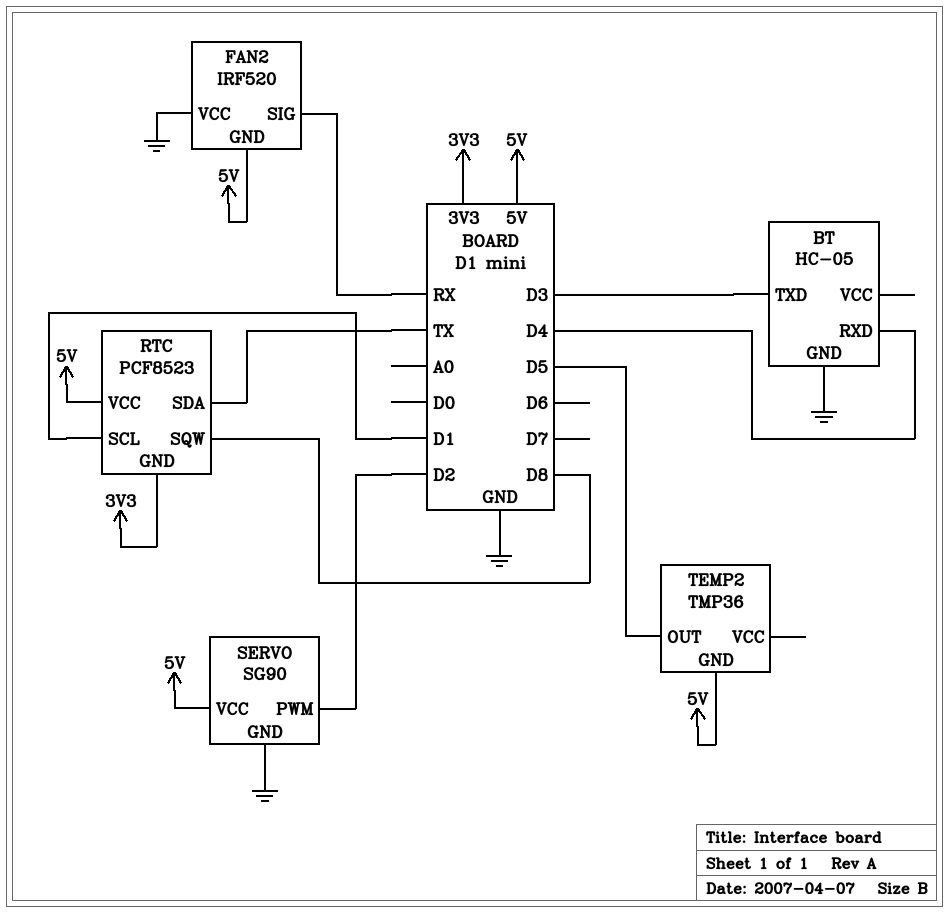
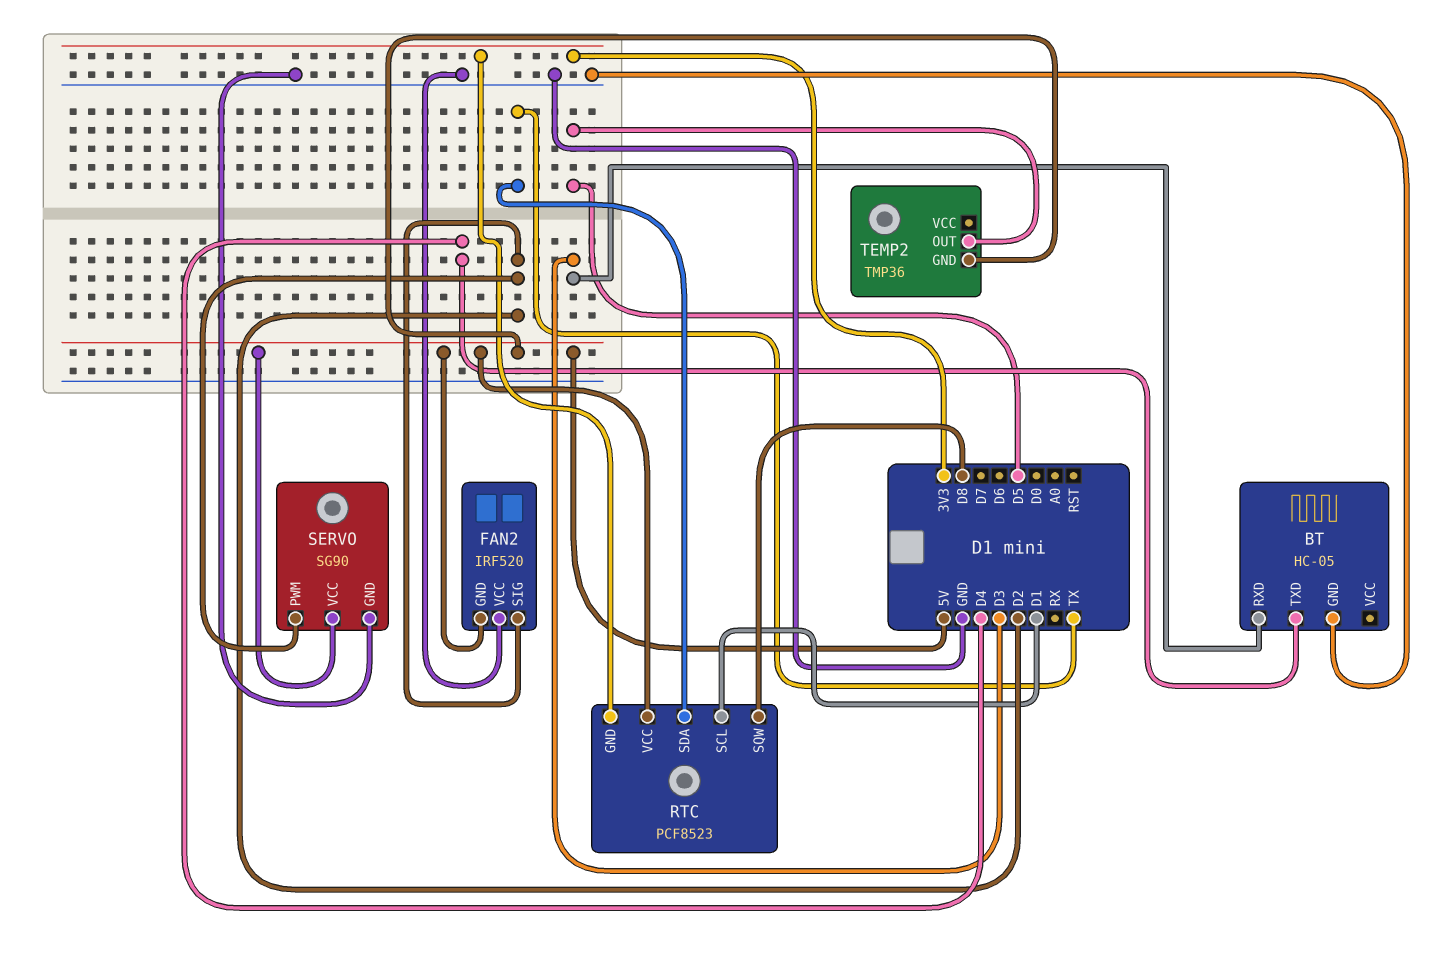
BT pin RXD: D4 -> D3
BT pin TXD: D3 -> D4
FAN2 pin SIG: RX -> D2

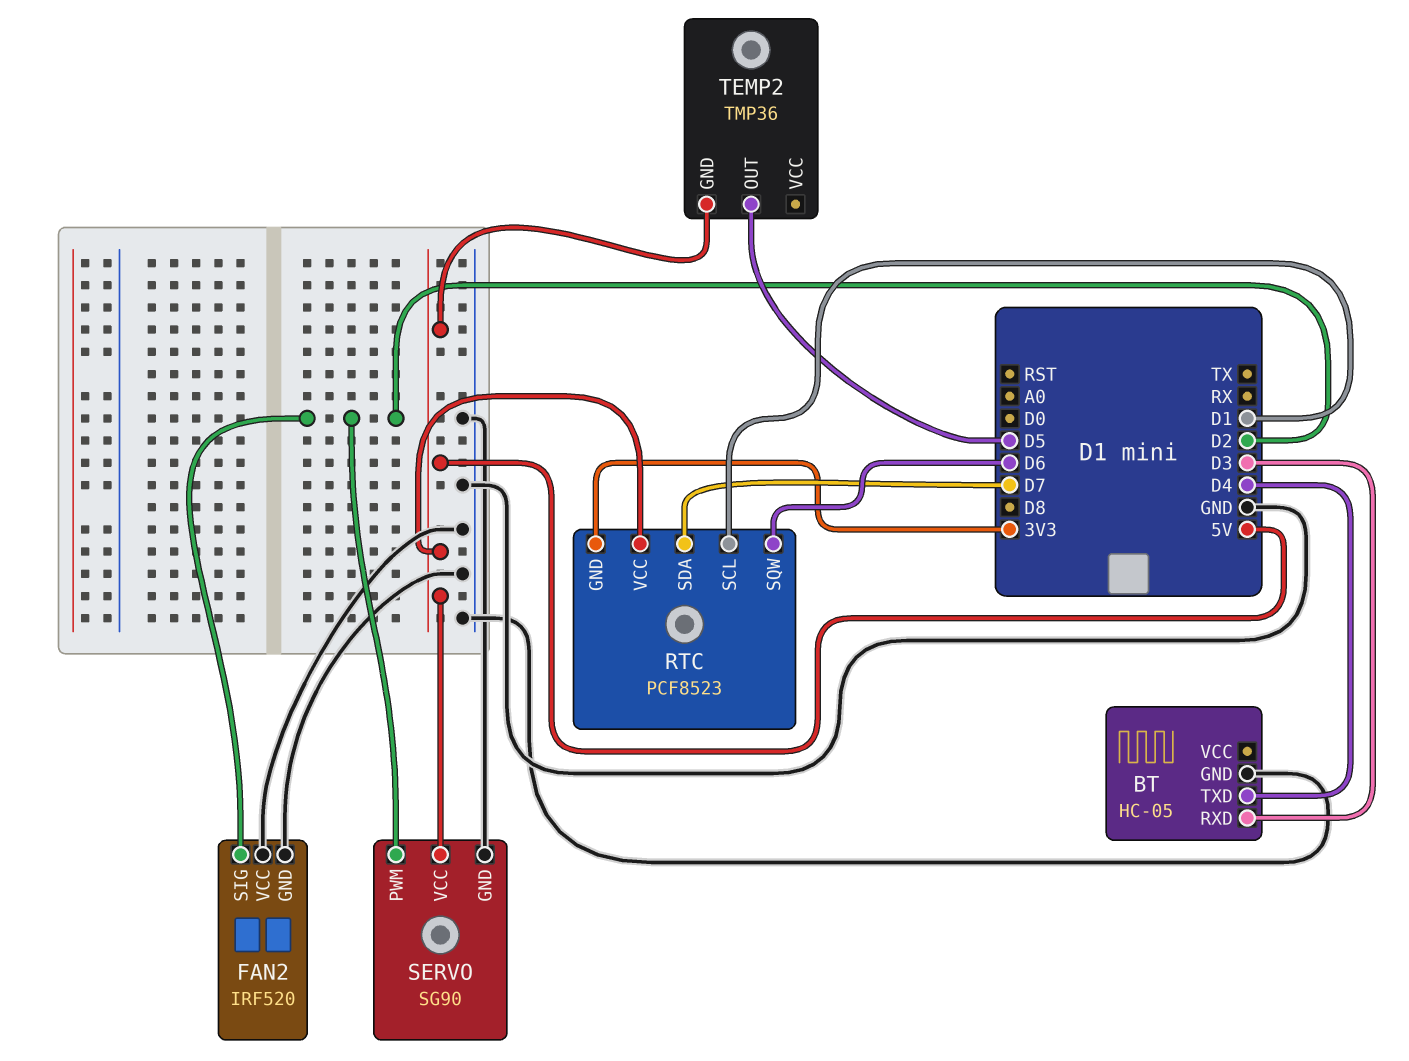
FAN2 pin GND: 5V -> GND
RTC pin SDA: TX -> D7
RTC pin SQW: D8 -> D6

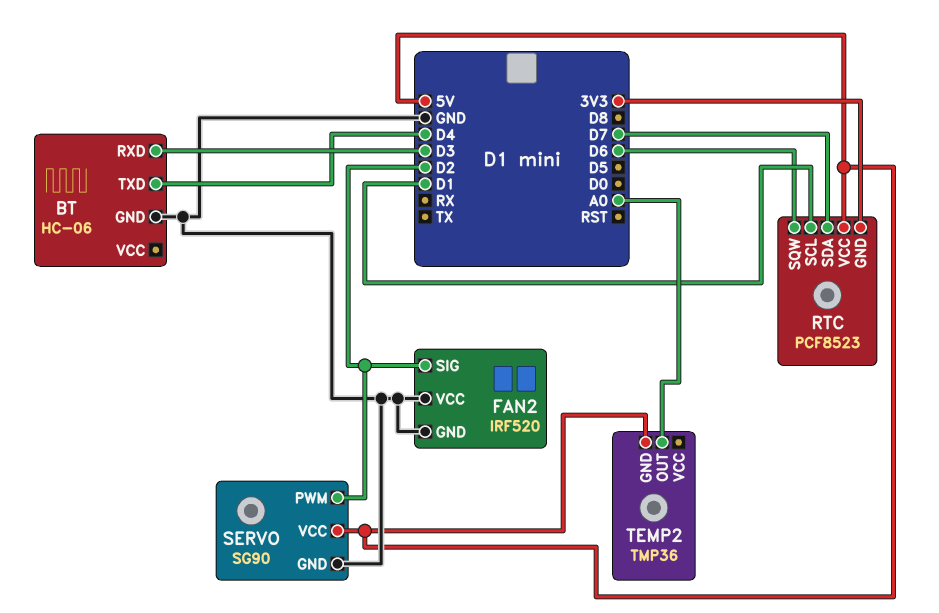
BT: HC-05 -> HC-06
TEMP2 pin OUT: D5 -> A0

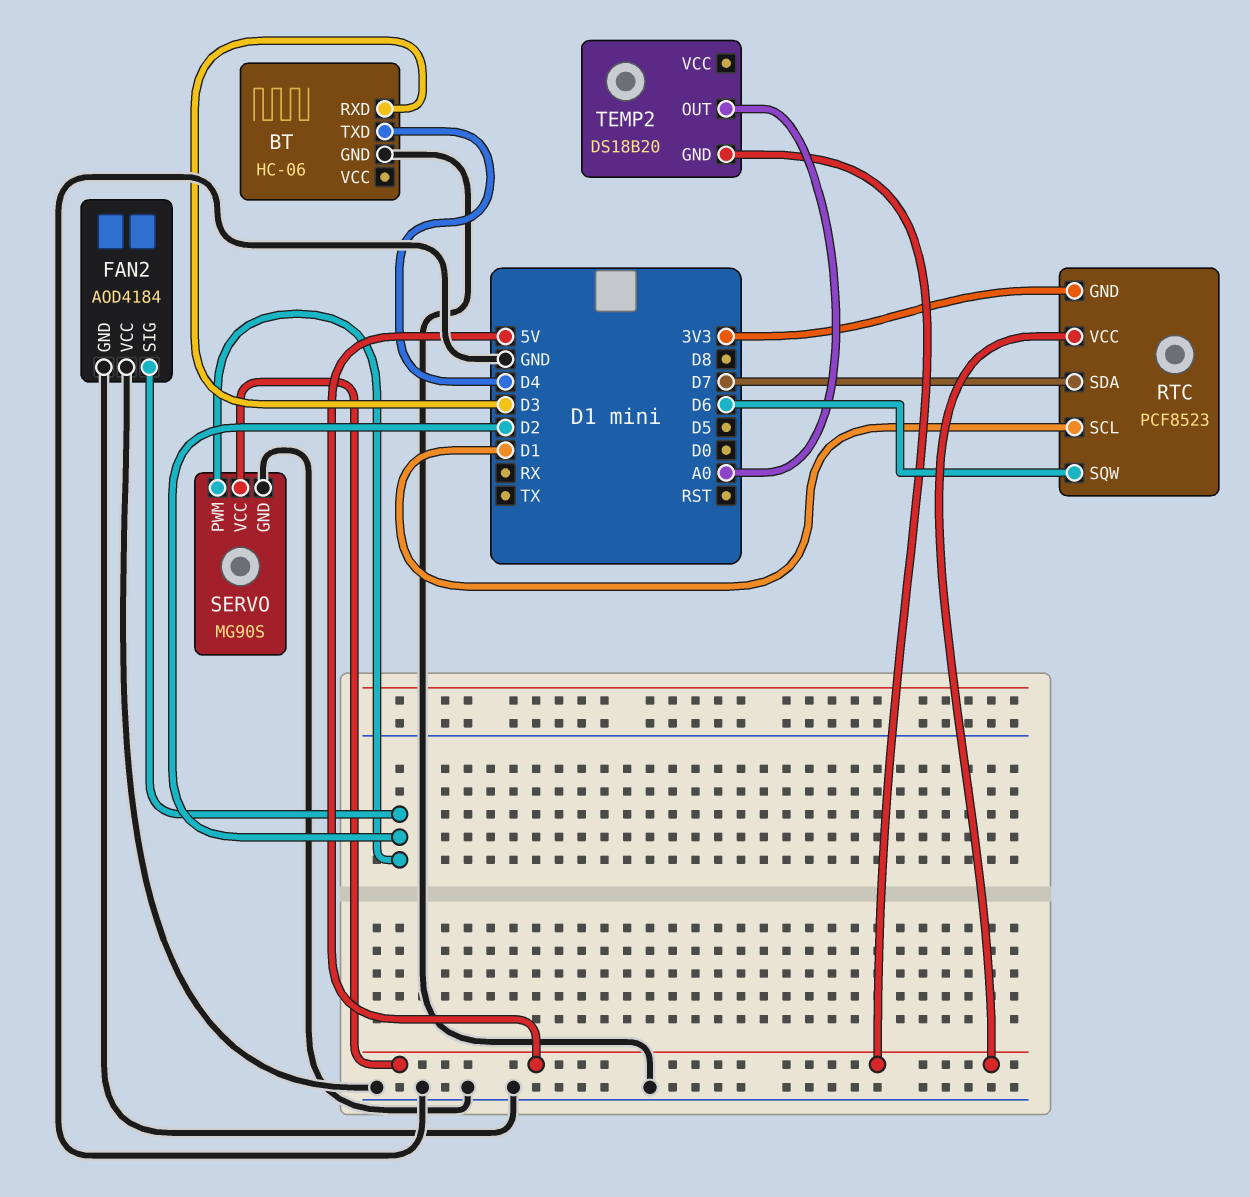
FAN2: IRF520 -> AOD4184
SERVO: SG90 -> MG90S
TEMP2: TMP36 -> DS18B20

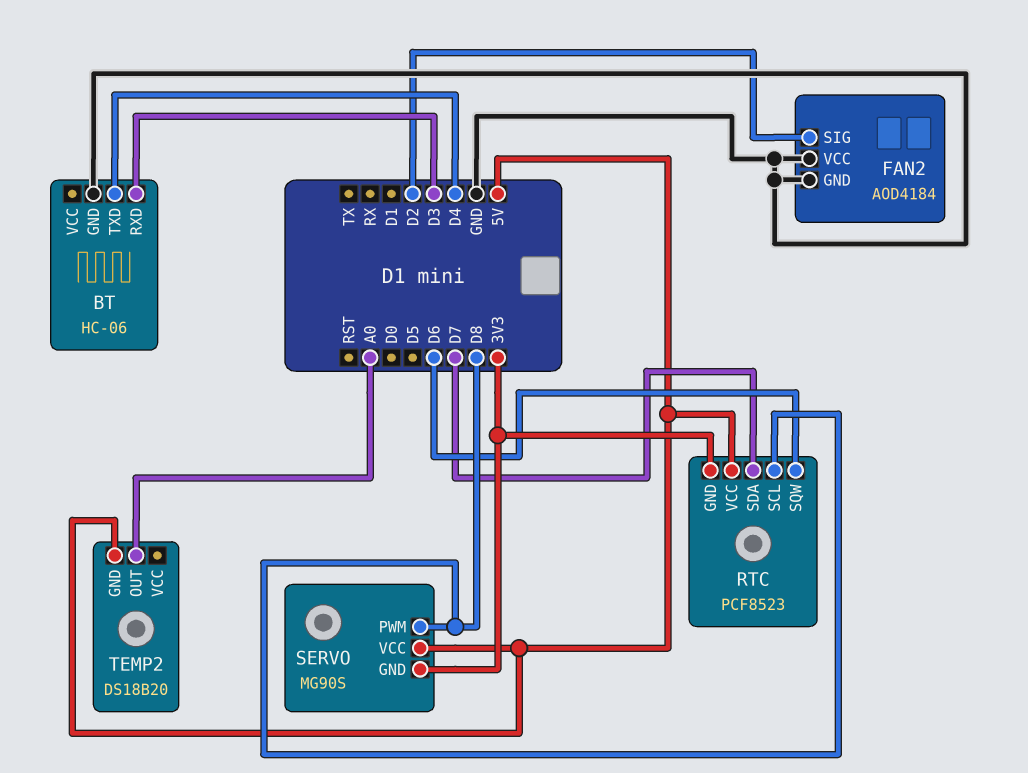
RTC pin SCL: D1 -> D8
SERVO pin GND: GND -> 3V3
SERVO pin PWM: D2 -> D8

